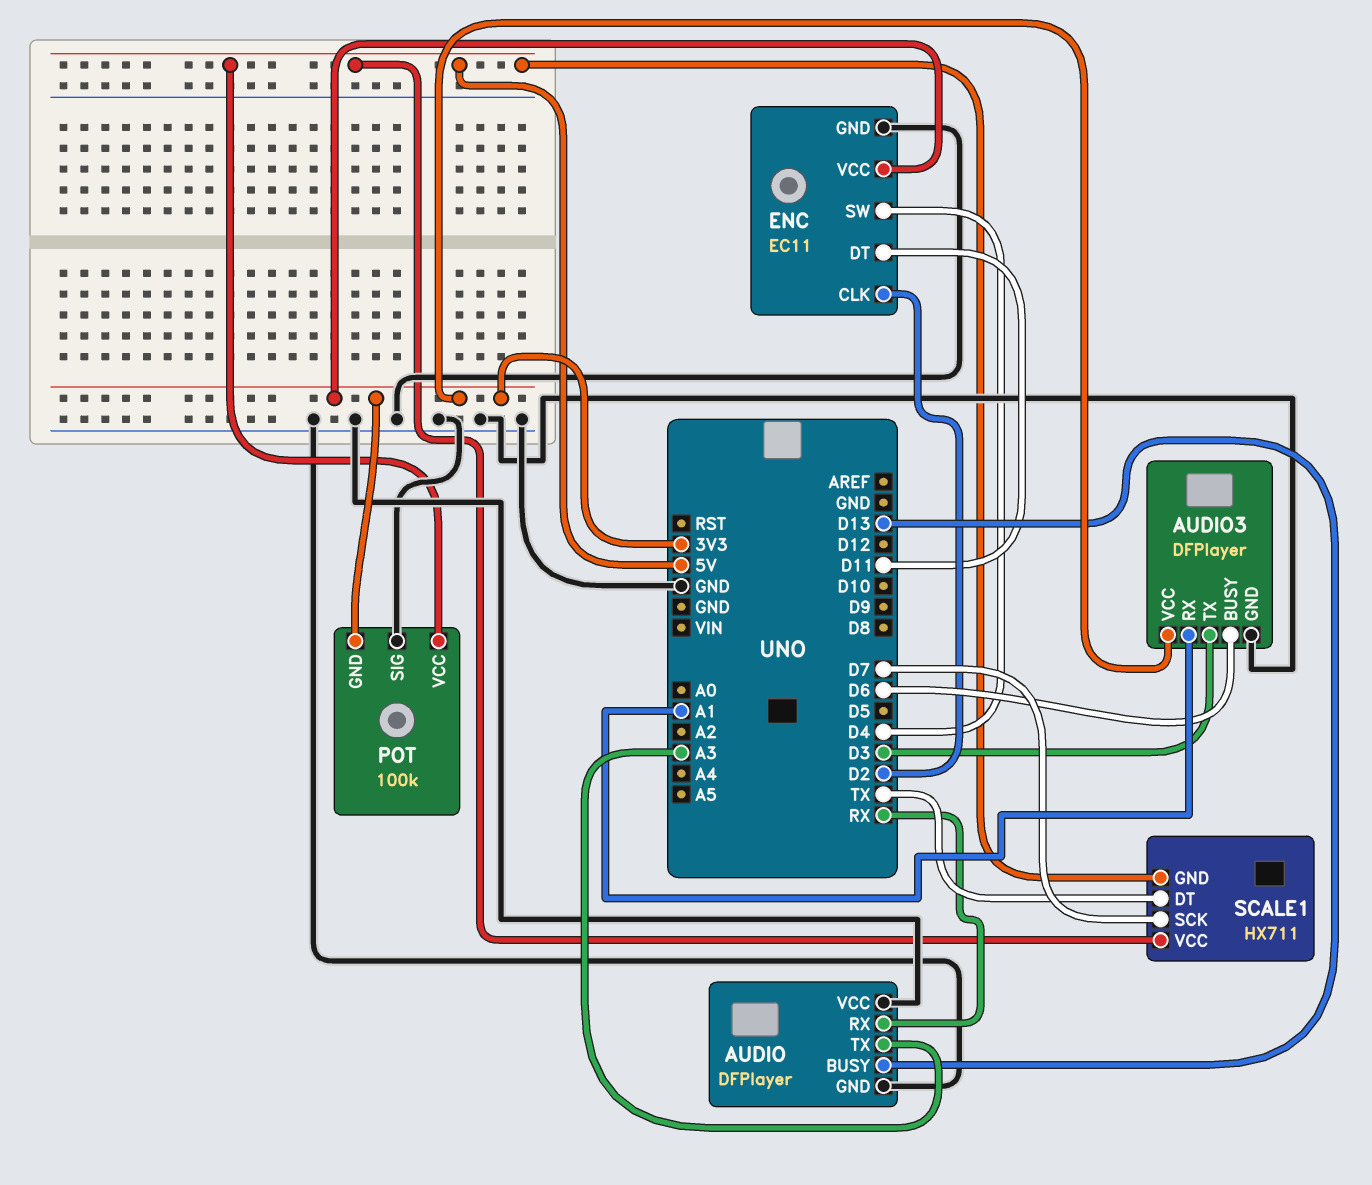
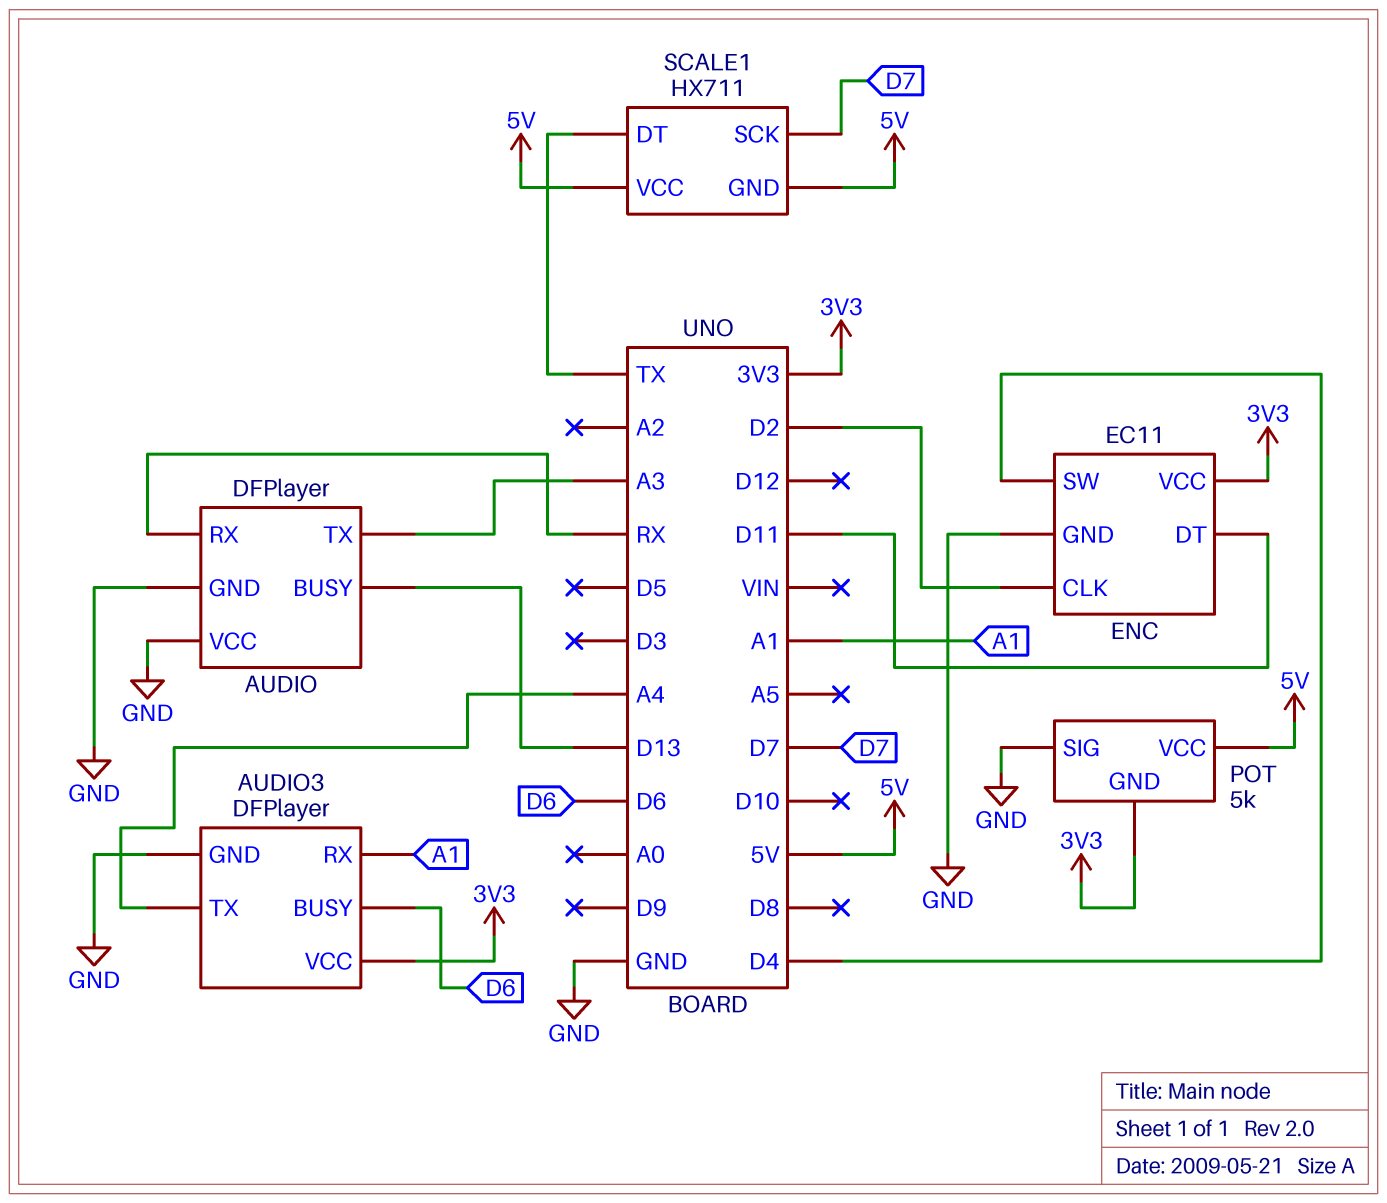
AUDIO3 pin TX: D3 -> A4
POT: 100k -> 5k

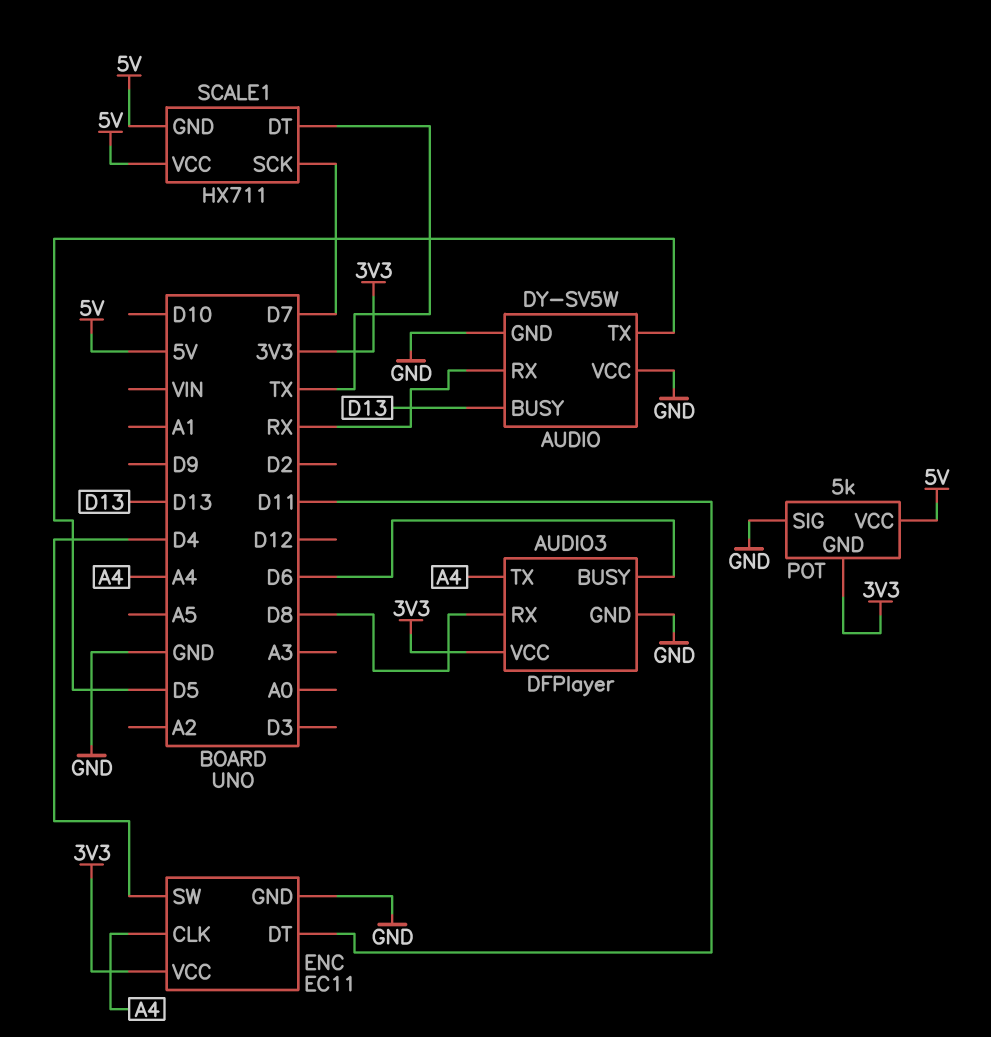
AUDIO: DFPlayer -> DY-SV5W
AUDIO pin TX: A3 -> D5
AUDIO3 pin RX: A1 -> D8
ENC pin CLK: D2 -> A4

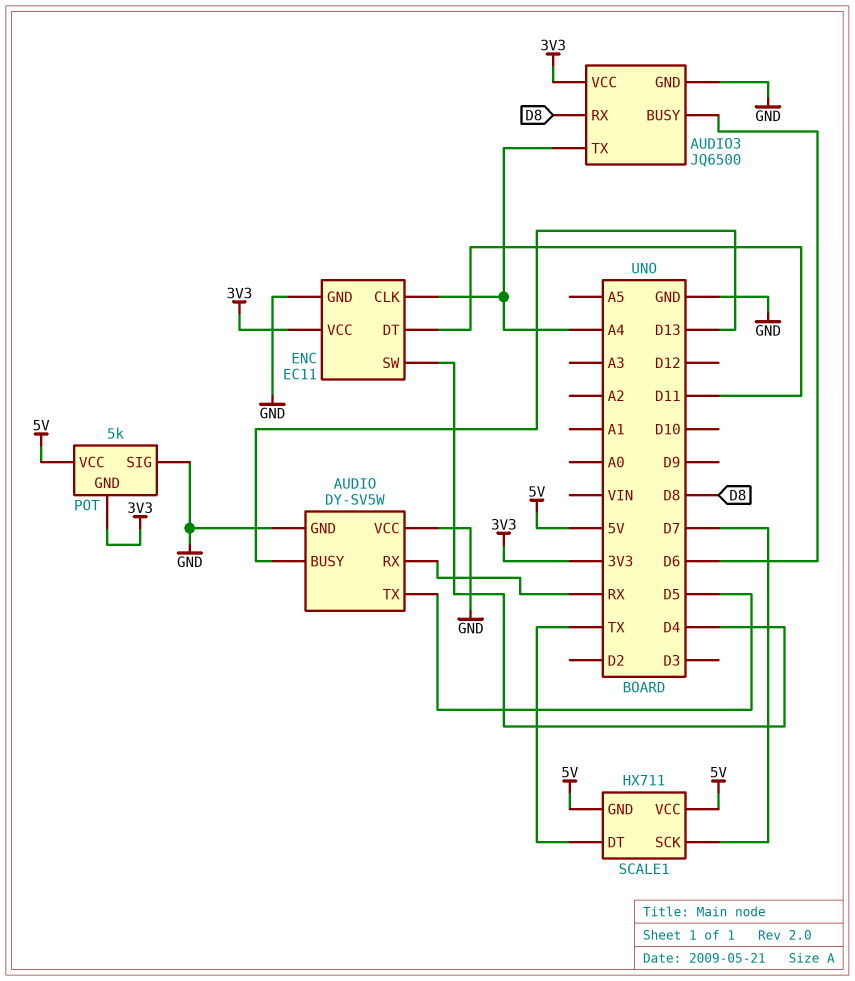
AUDIO3: DFPlayer -> JQ6500

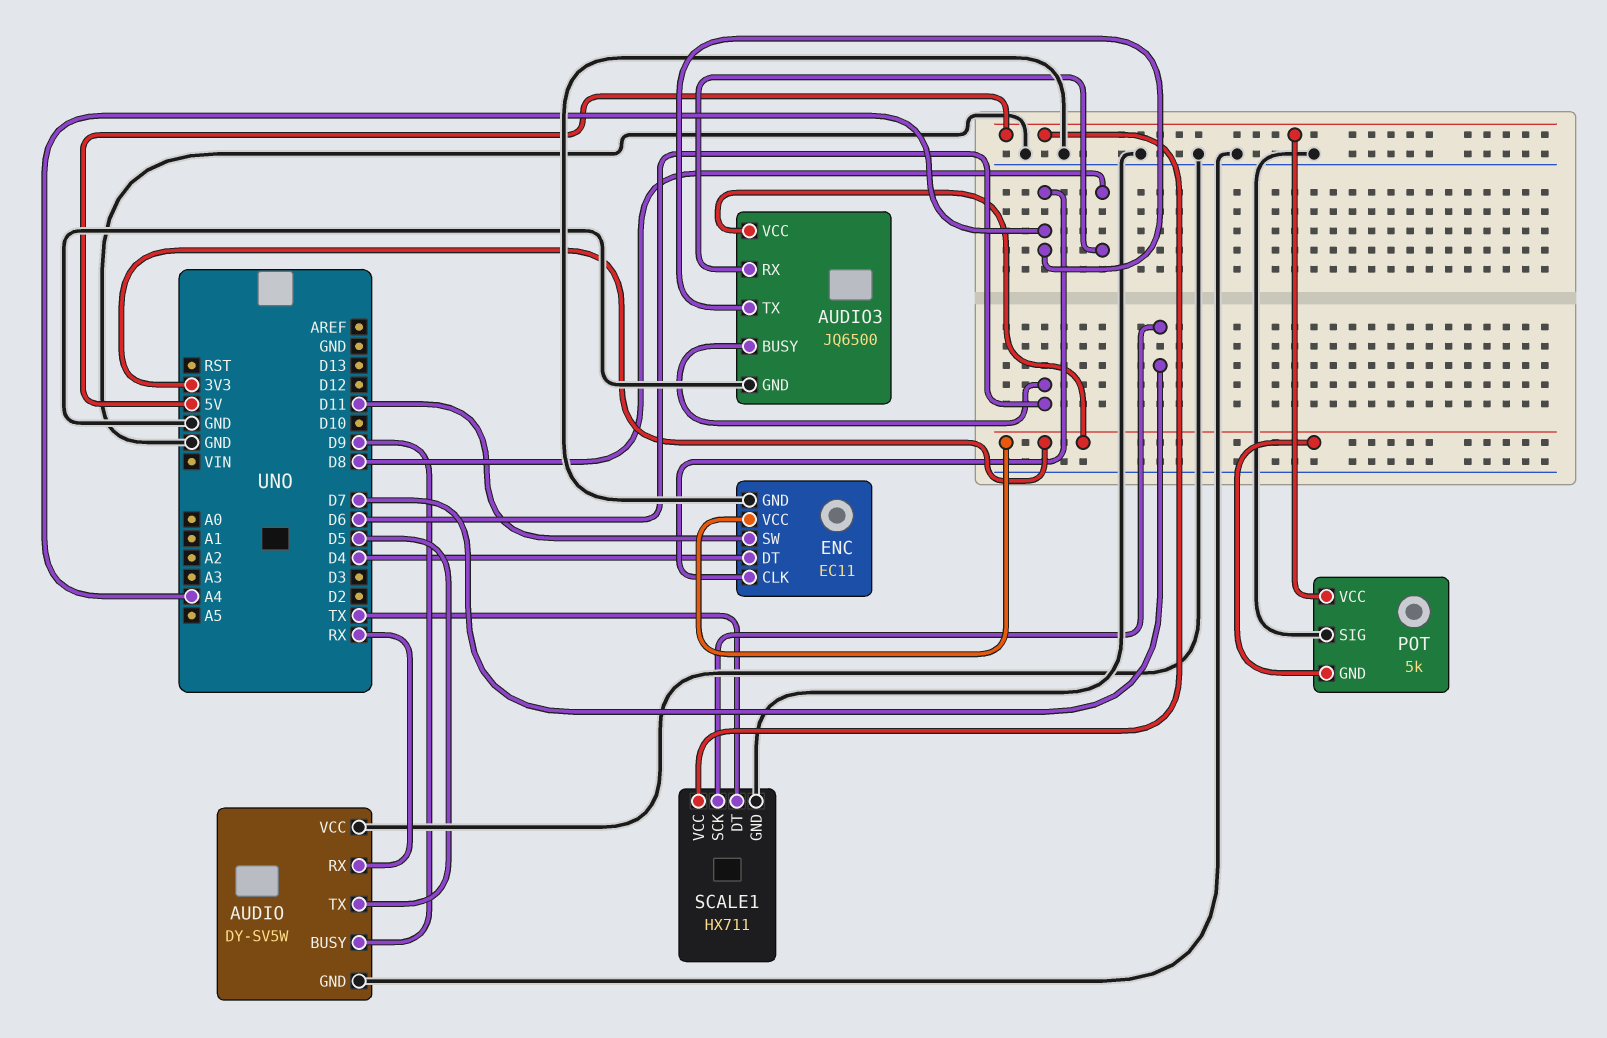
AUDIO pin BUSY: D13 -> D9
ENC pin DT: D11 -> D4
ENC pin SW: D4 -> D11
SCALE1 pin GND: 5V -> GND

